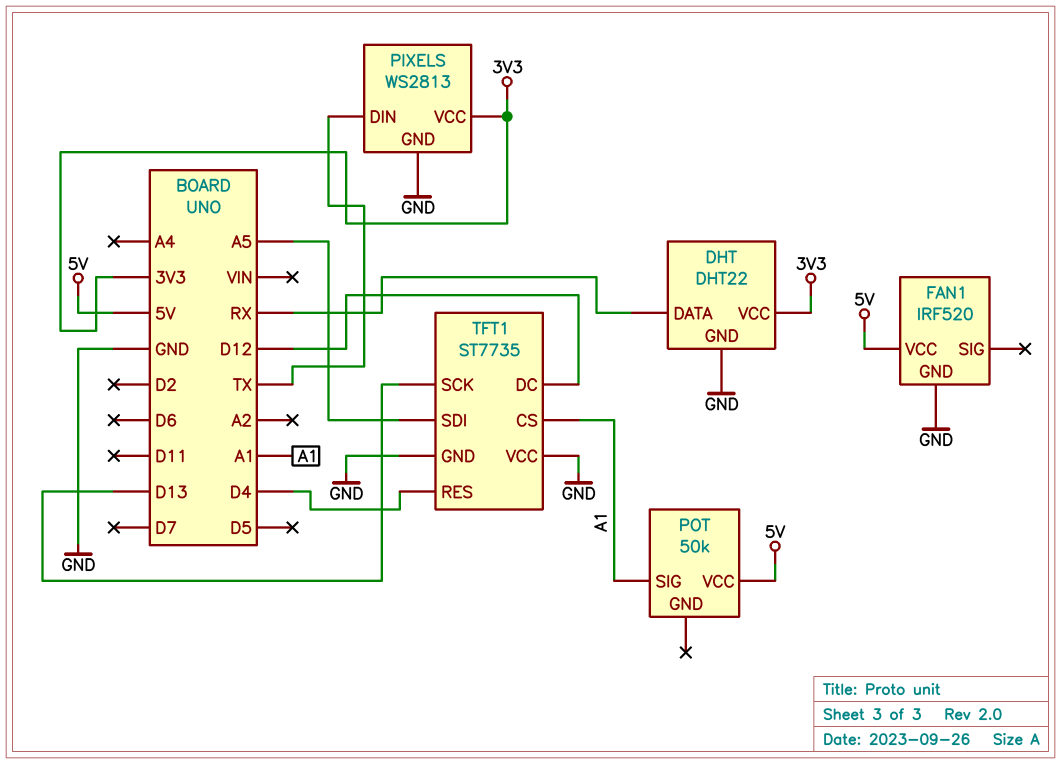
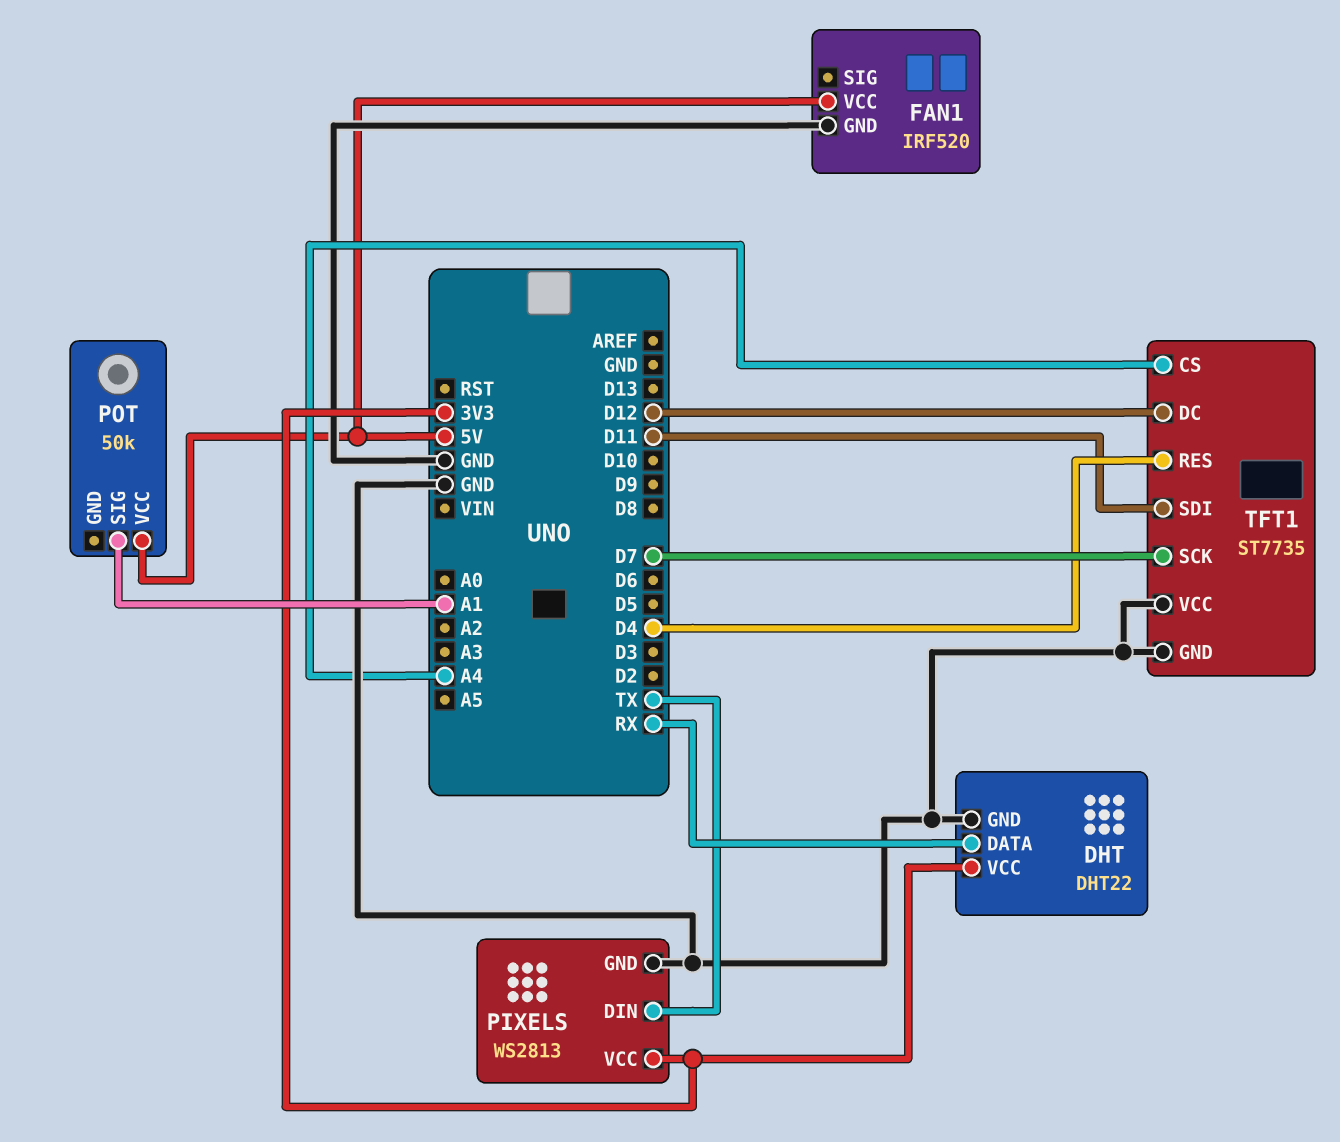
TFT1 pin CS: A1 -> A4
TFT1 pin SCK: D13 -> D7
TFT1 pin SDI: A5 -> D11

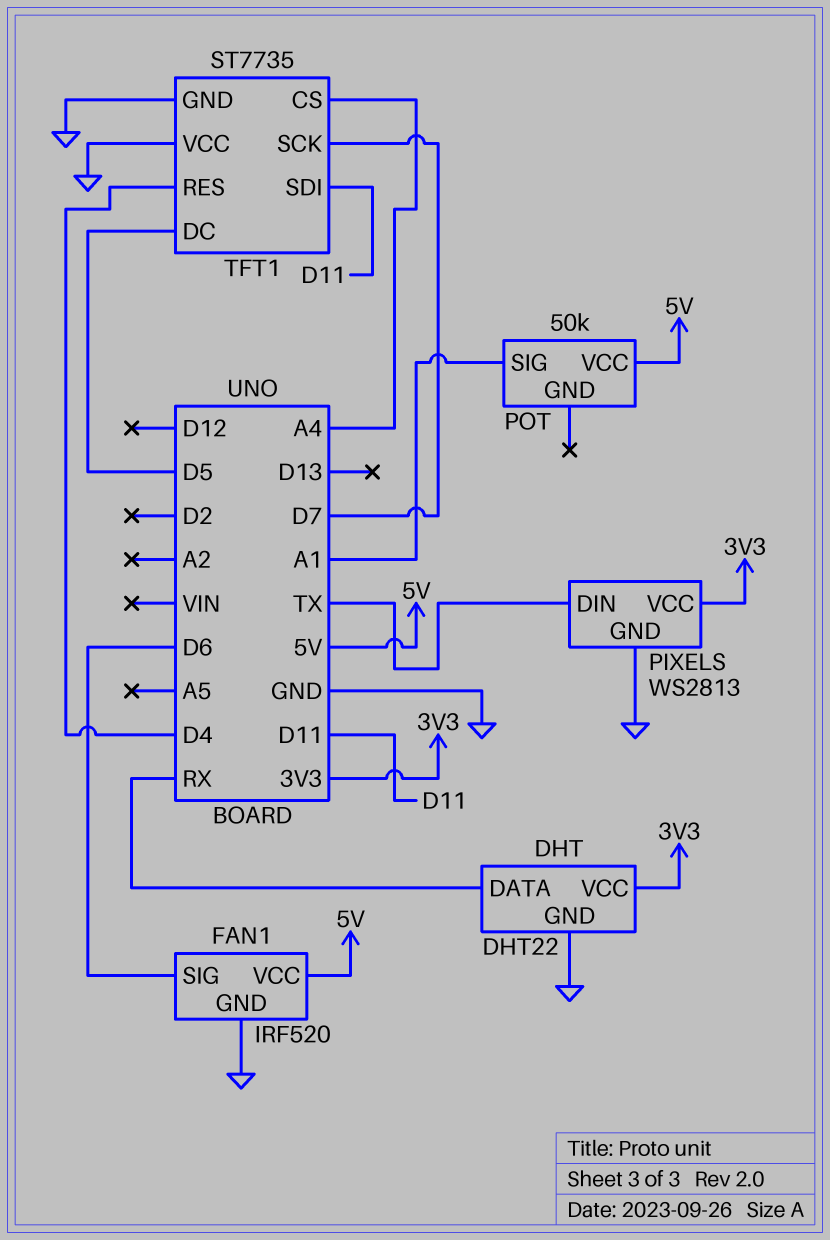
FAN1 pin SIG: none -> D6
TFT1 pin DC: D12 -> D5

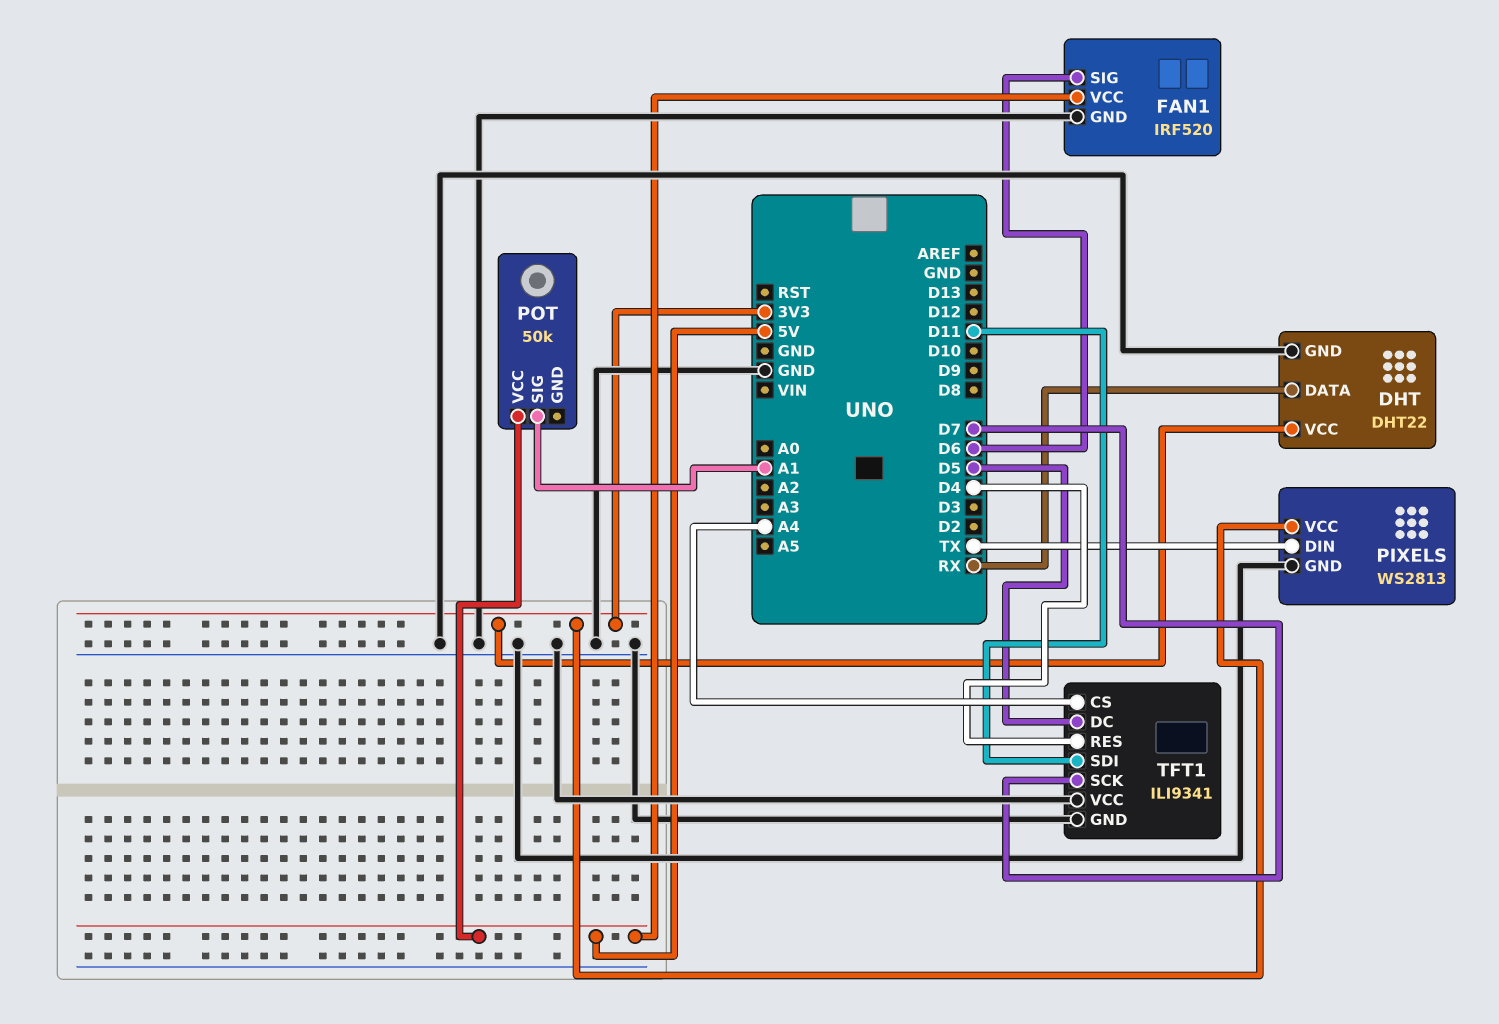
TFT1: ST7735 -> ILI9341

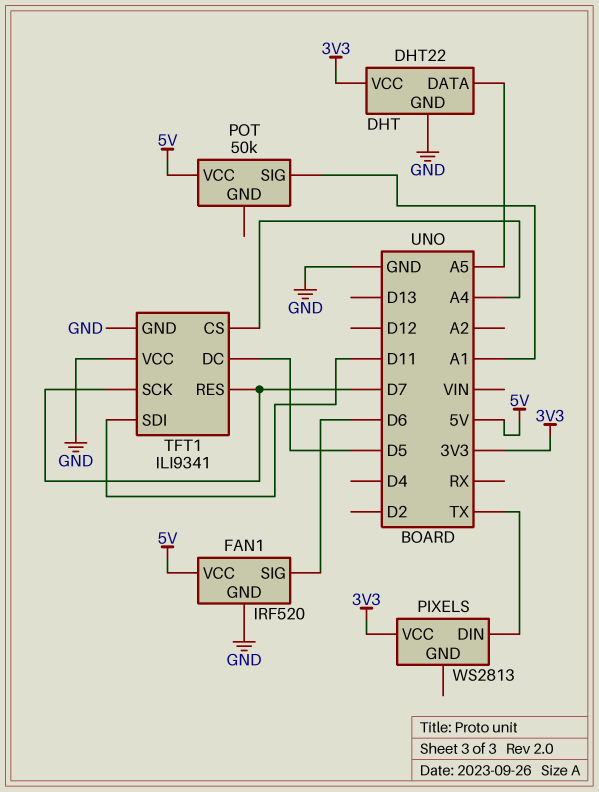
DHT pin DATA: RX -> A5
PIXELS pin GND: GND -> none
TFT1 pin RES: D4 -> D7

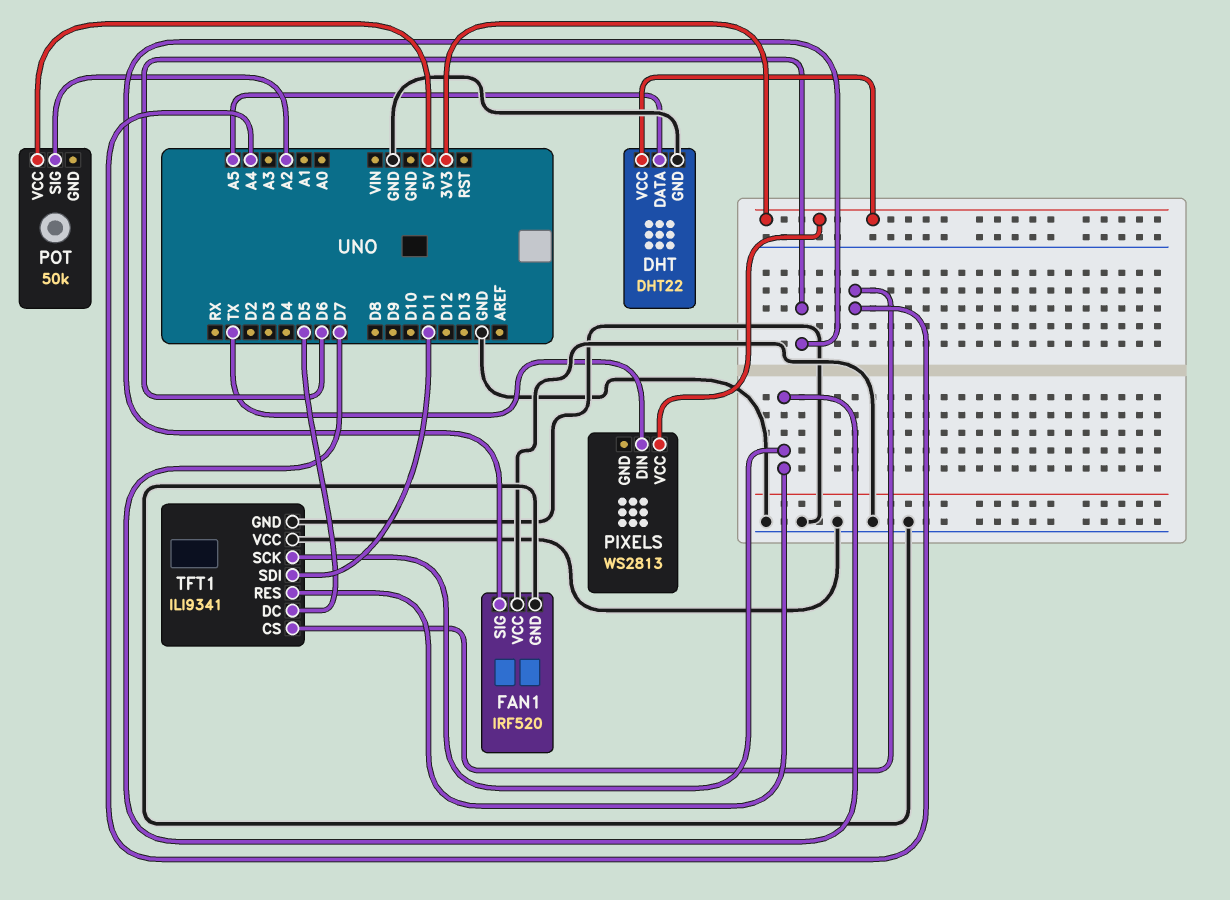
FAN1 pin VCC: 5V -> GND
POT pin SIG: A1 -> A2

